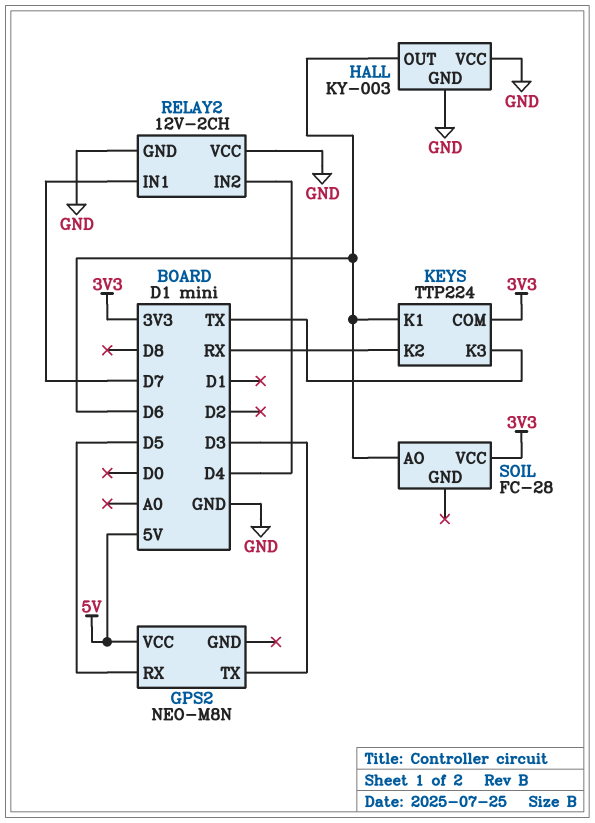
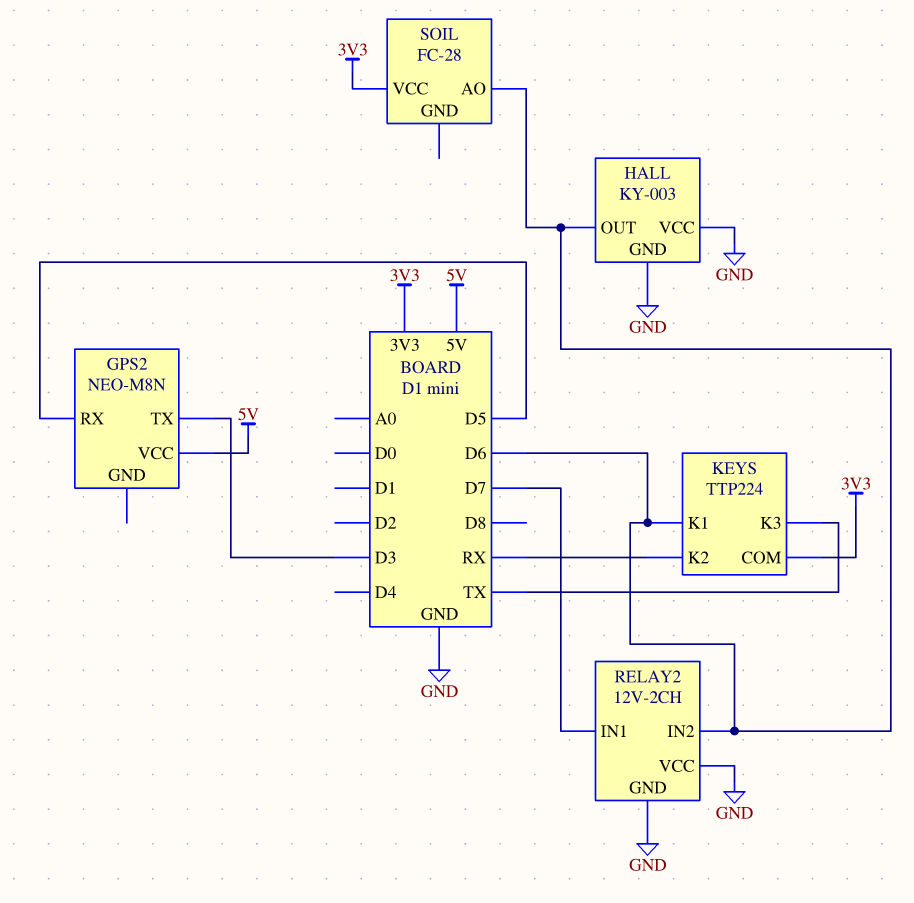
RELAY2 pin IN2: D4 -> D6

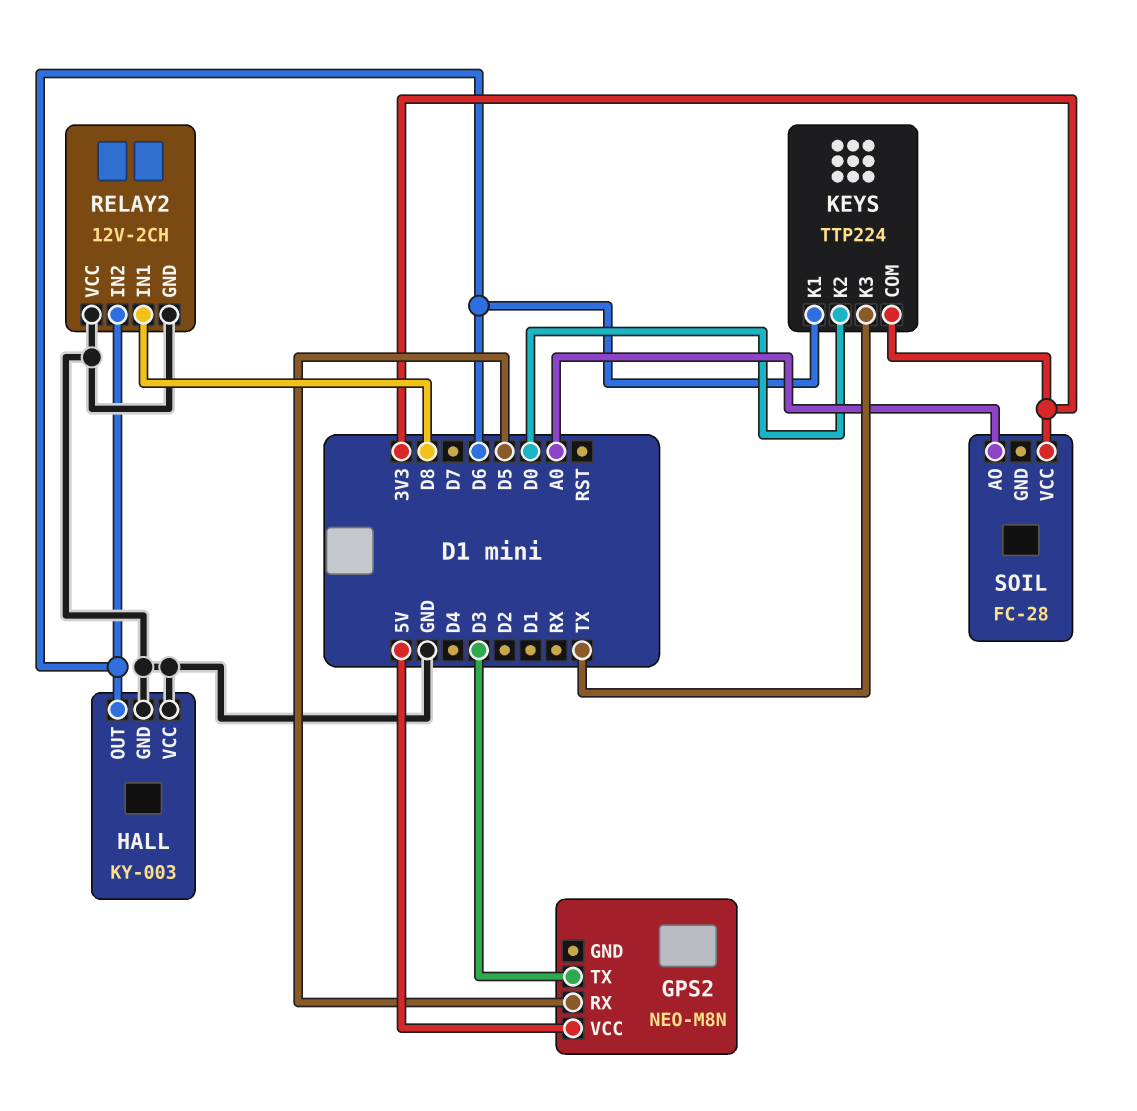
KEYS pin K2: RX -> D0
RELAY2 pin IN1: D7 -> D8
SOIL pin AO: D6 -> A0

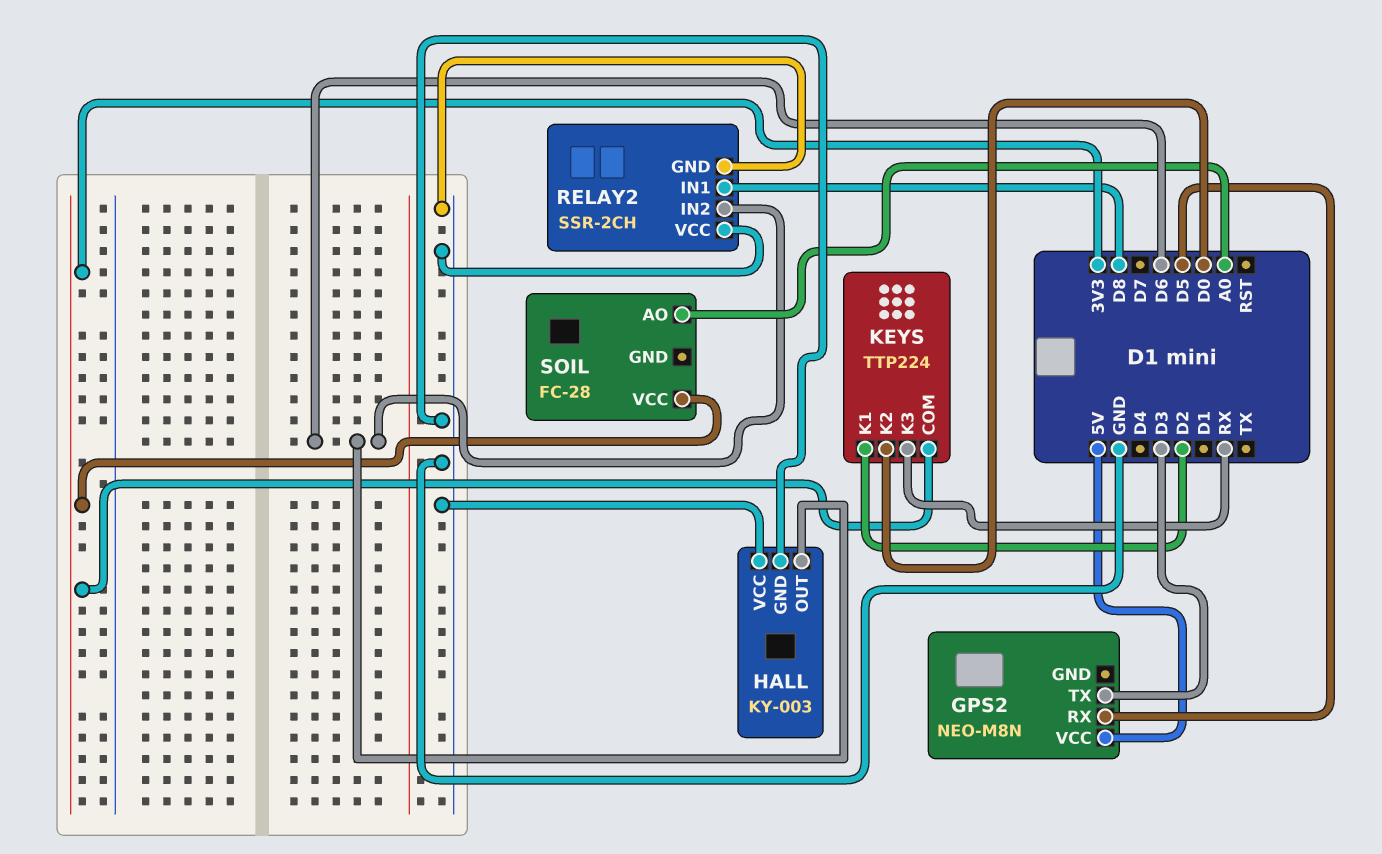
KEYS pin K1: D6 -> D2
KEYS pin K3: TX -> RX
RELAY2: 12V-2CH -> SSR-2CH

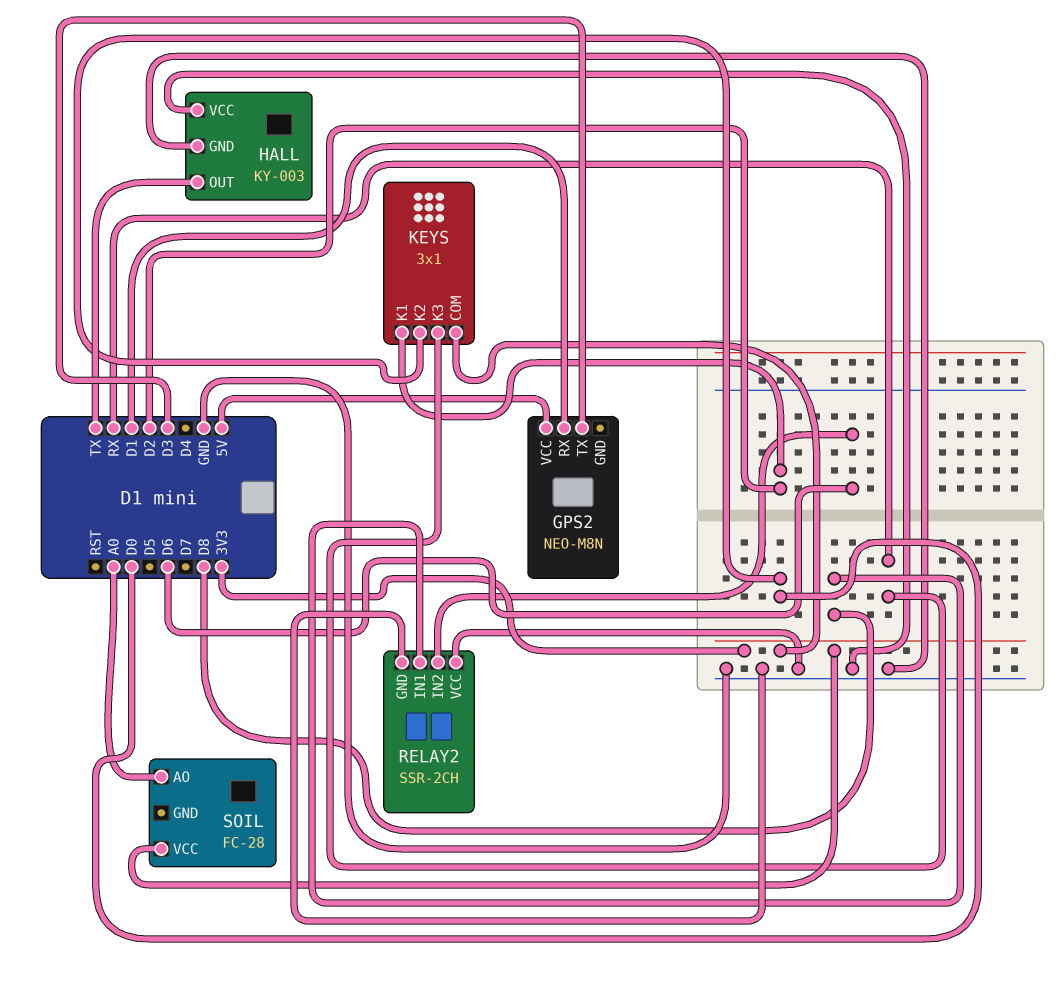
GPS2 pin RX: D5 -> D1
HALL pin OUT: D6 -> TX
KEYS: TTP224 -> 3x1

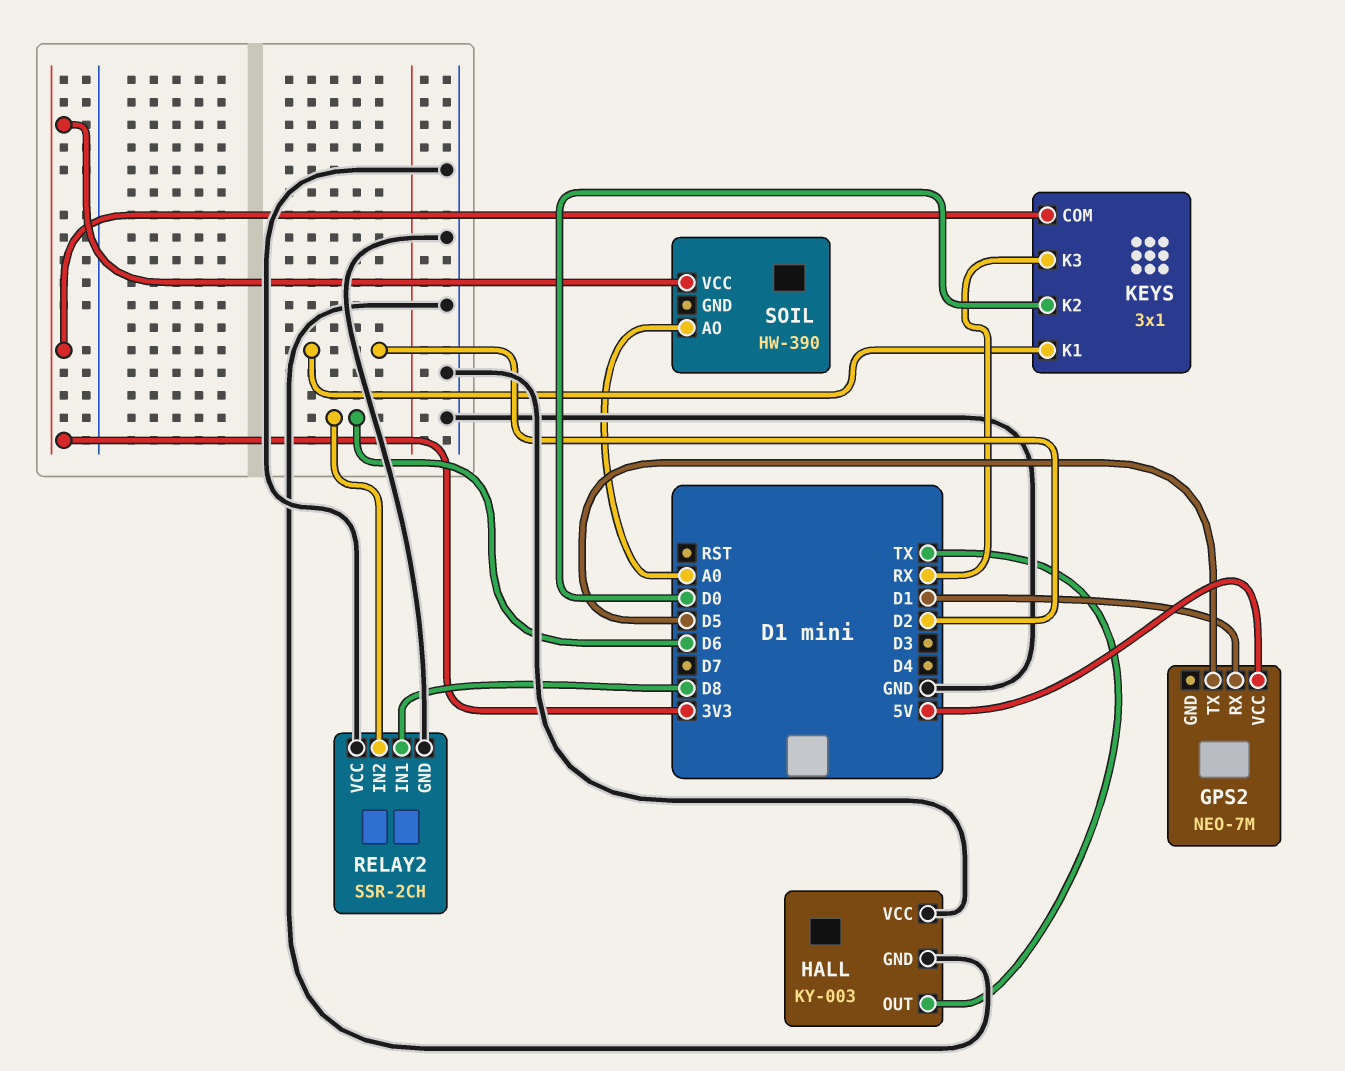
GPS2: NEO-M8N -> NEO-7M
GPS2 pin TX: D3 -> D5
SOIL: FC-28 -> HW-390

